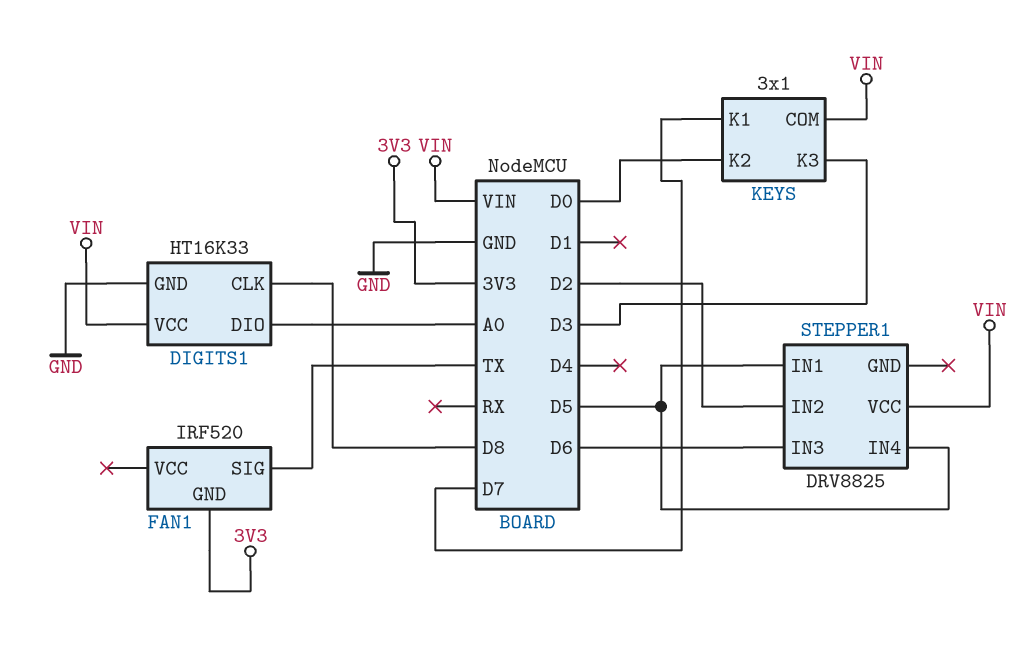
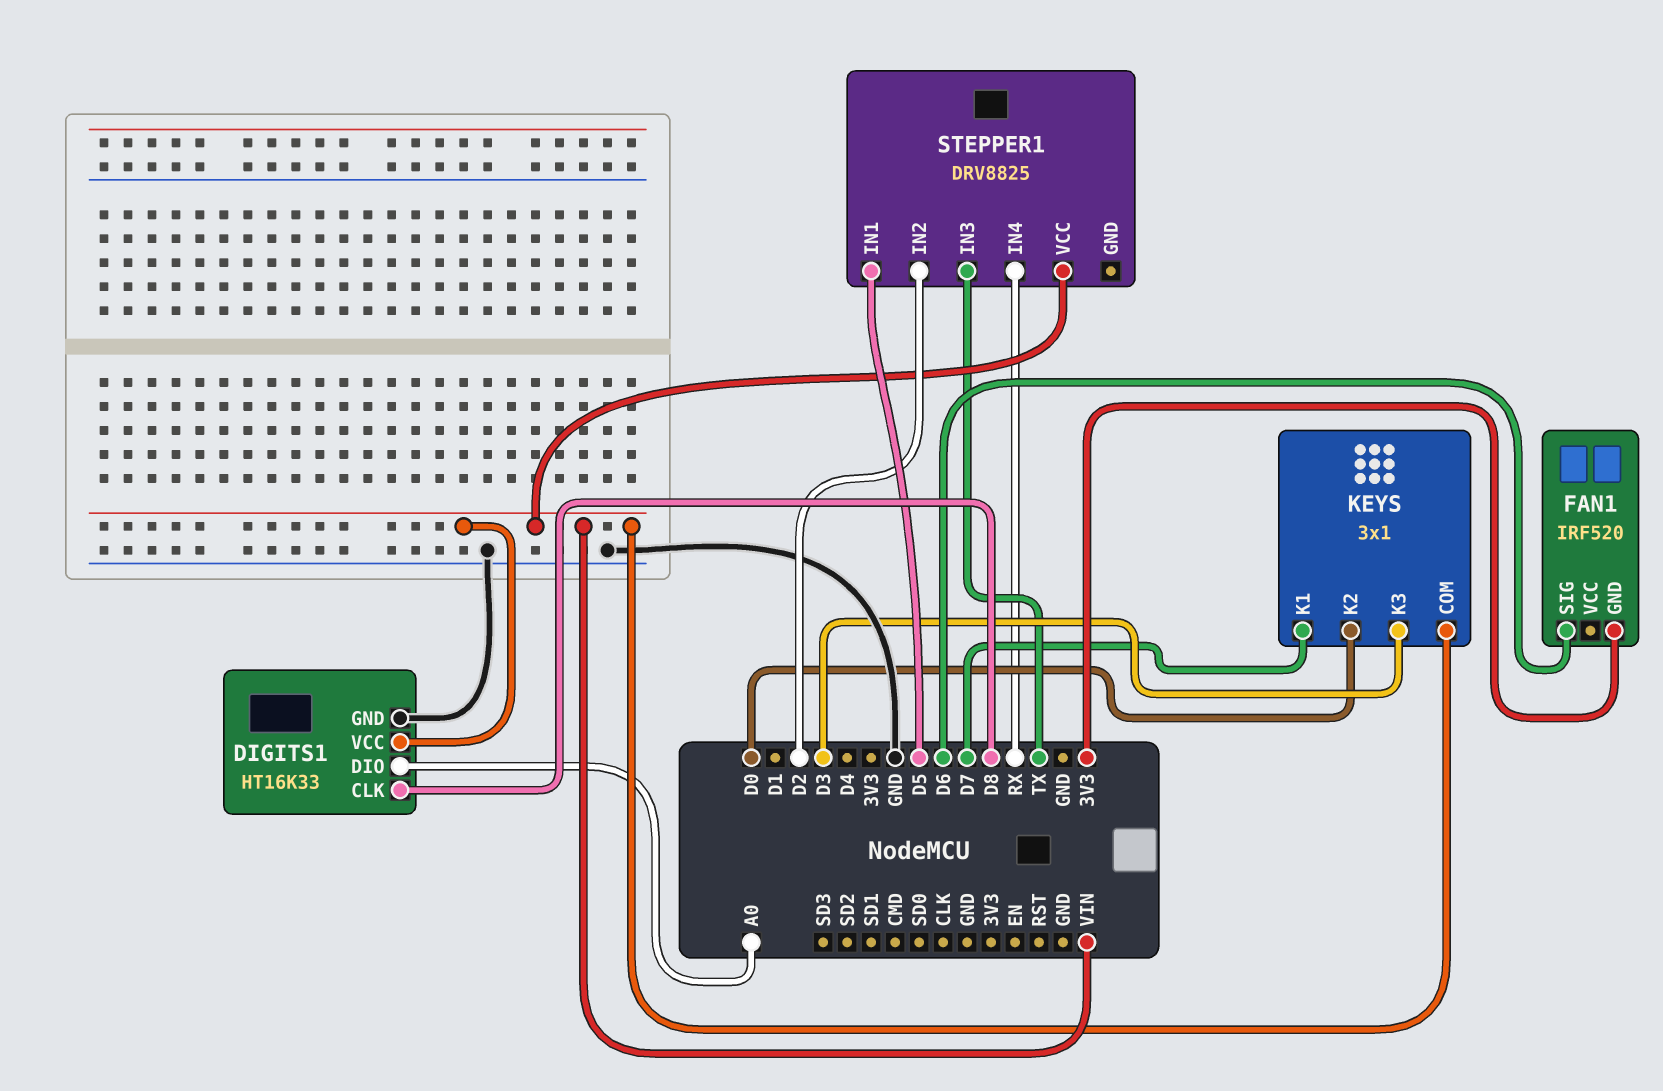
FAN1 pin SIG: TX -> D6
STEPPER1 pin IN3: D6 -> TX
STEPPER1 pin IN4: D5 -> RX

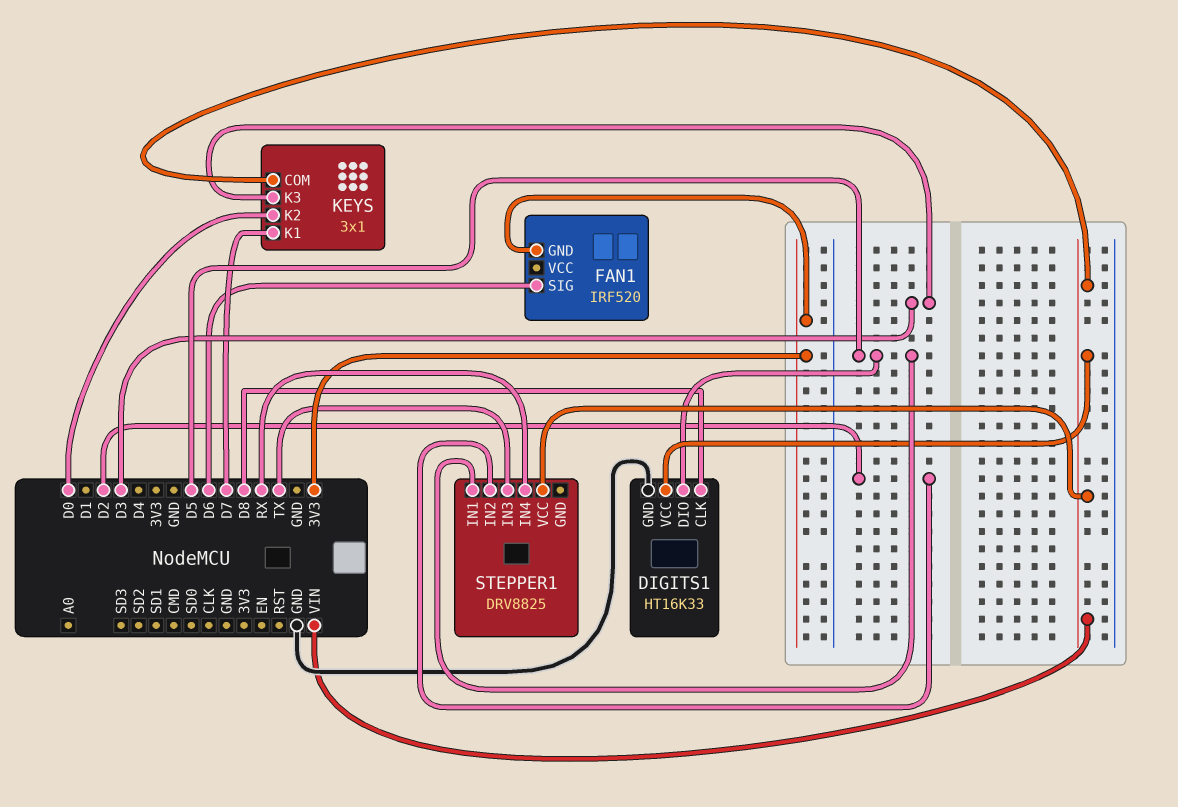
DIGITS1 pin DIO: A0 -> D5

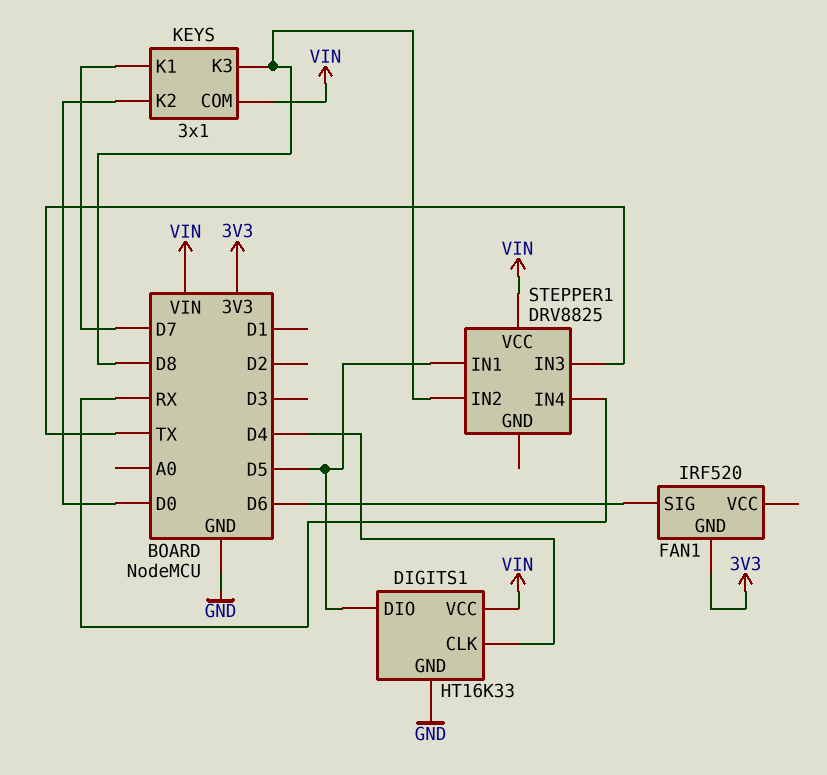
DIGITS1 pin CLK: D8 -> D4
KEYS pin K3: D3 -> D8
STEPPER1 pin IN2: D2 -> D8

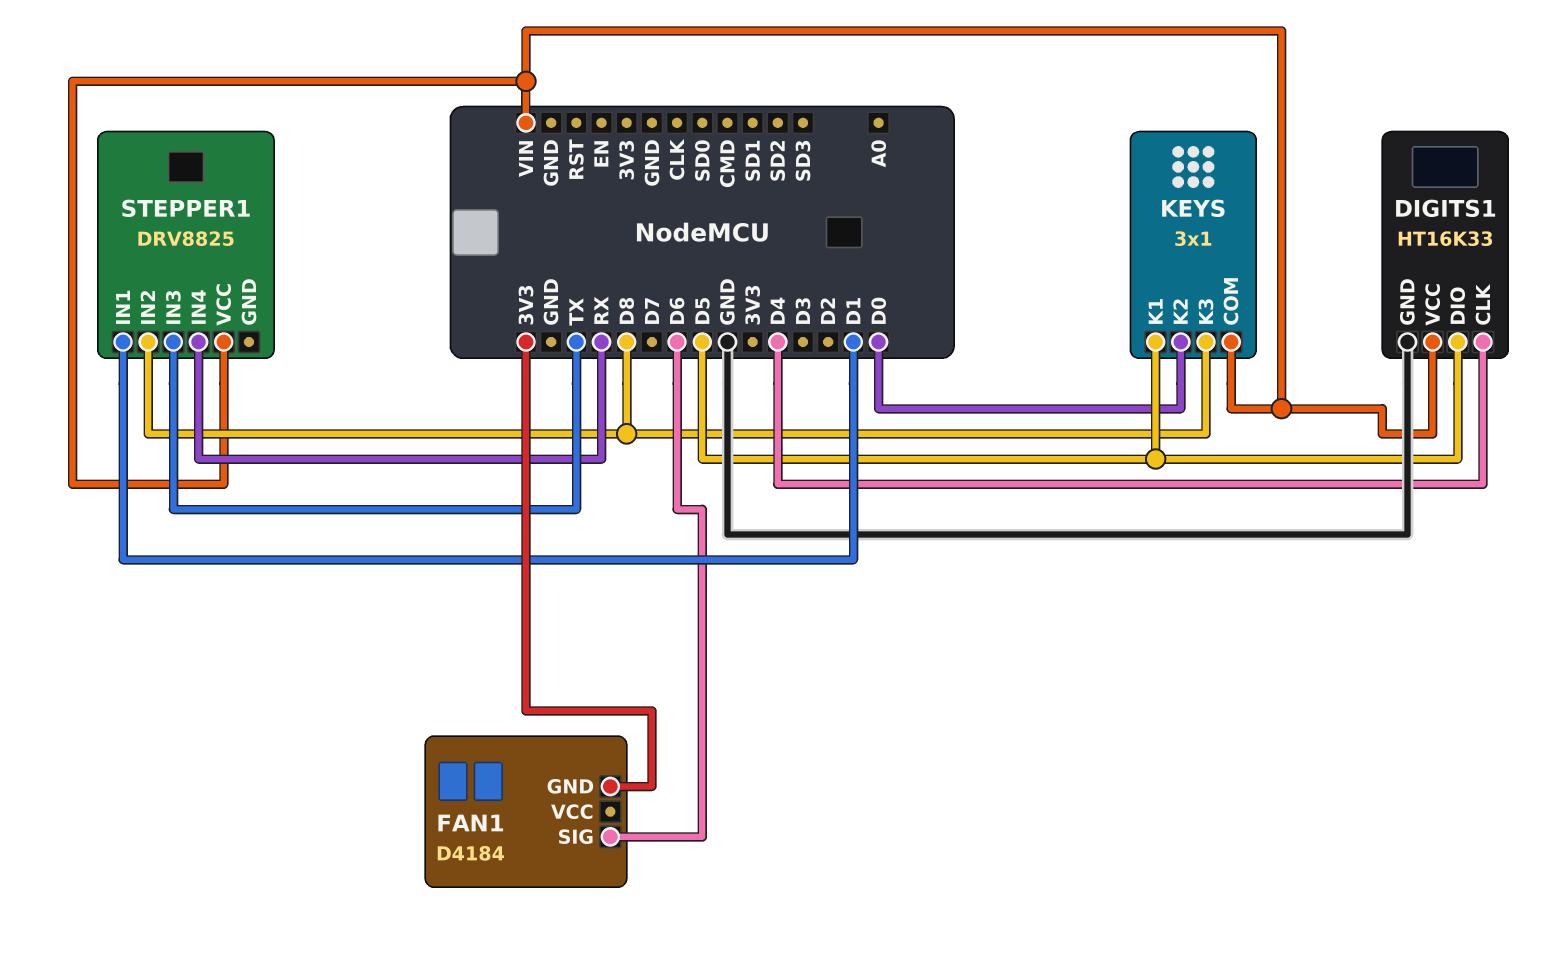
FAN1: IRF520 -> D4184
KEYS pin K1: D7 -> D5
STEPPER1 pin IN1: D5 -> D1

